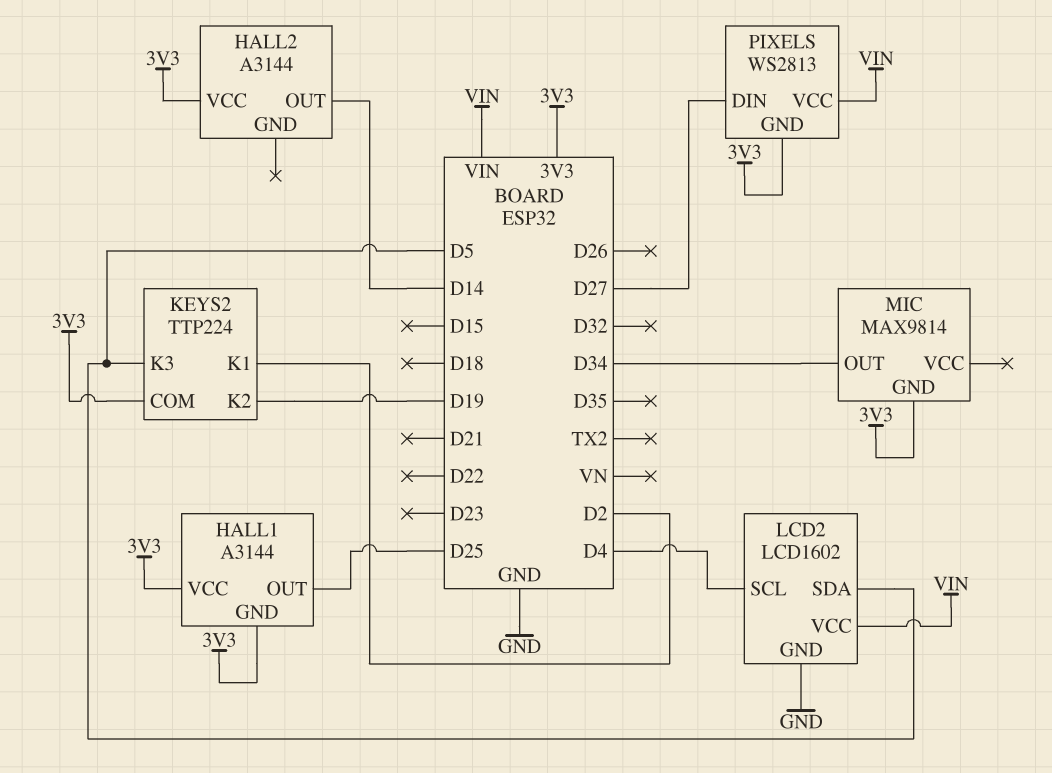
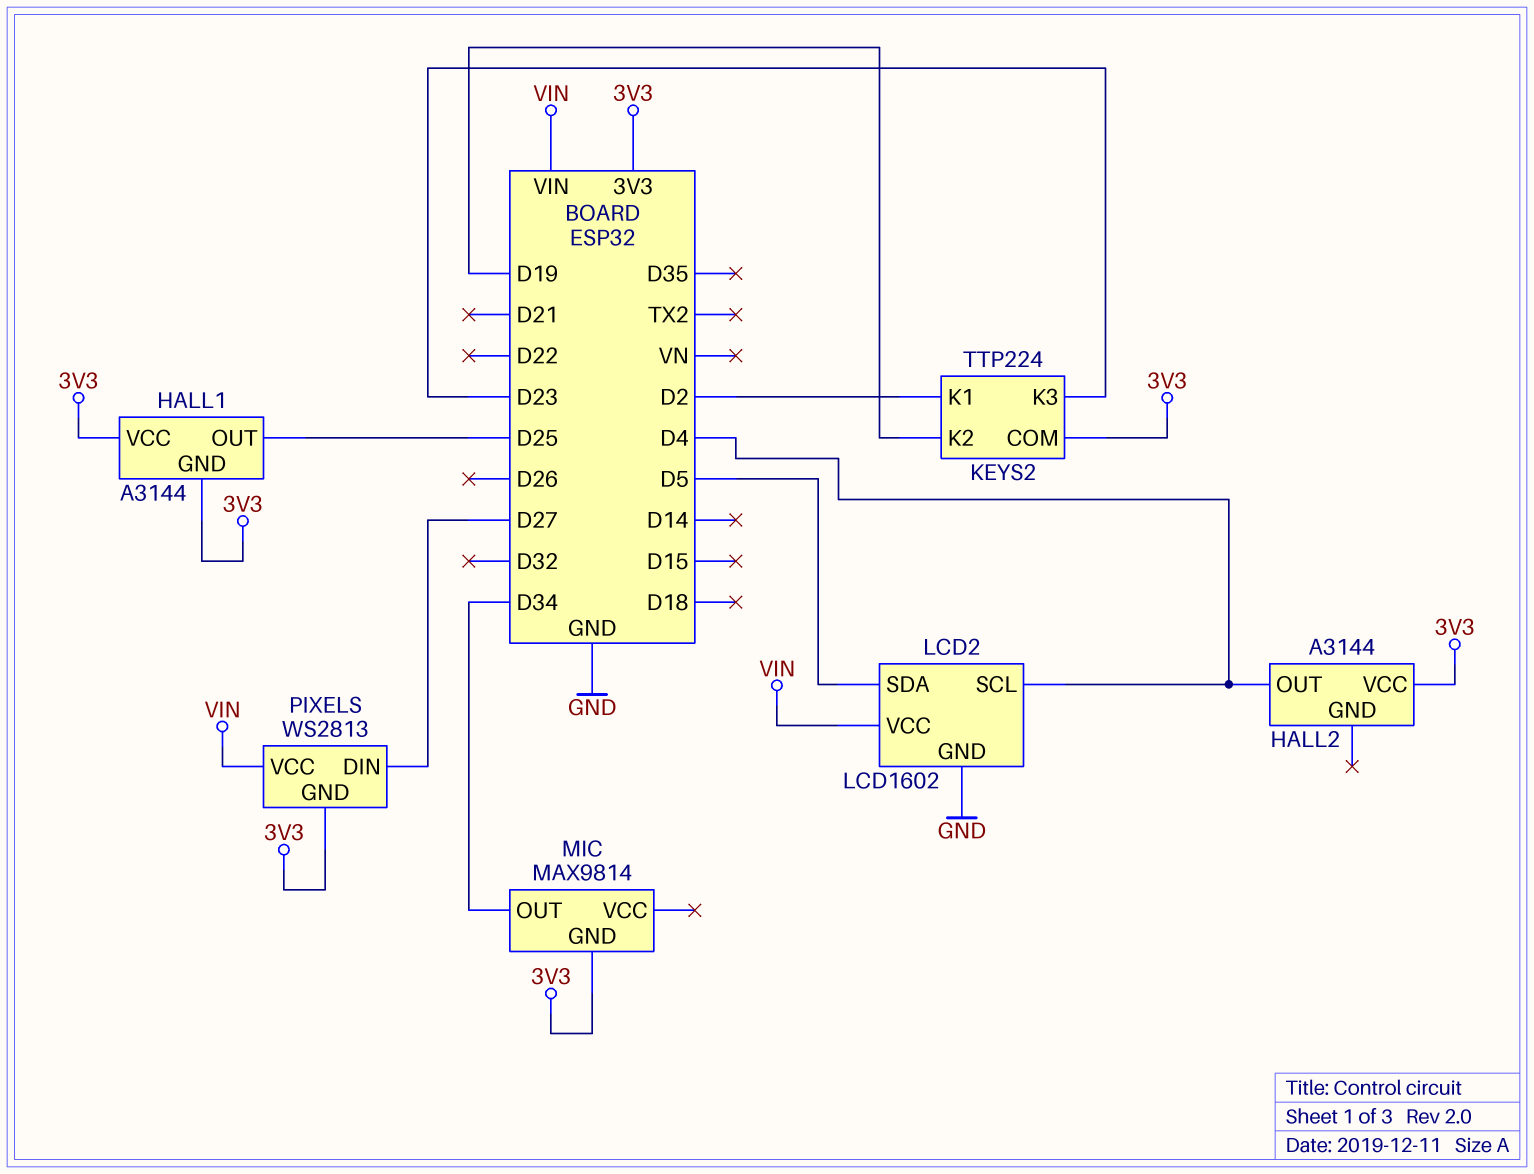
HALL2 pin OUT: D14 -> D4
KEYS2 pin K3: D5 -> D23

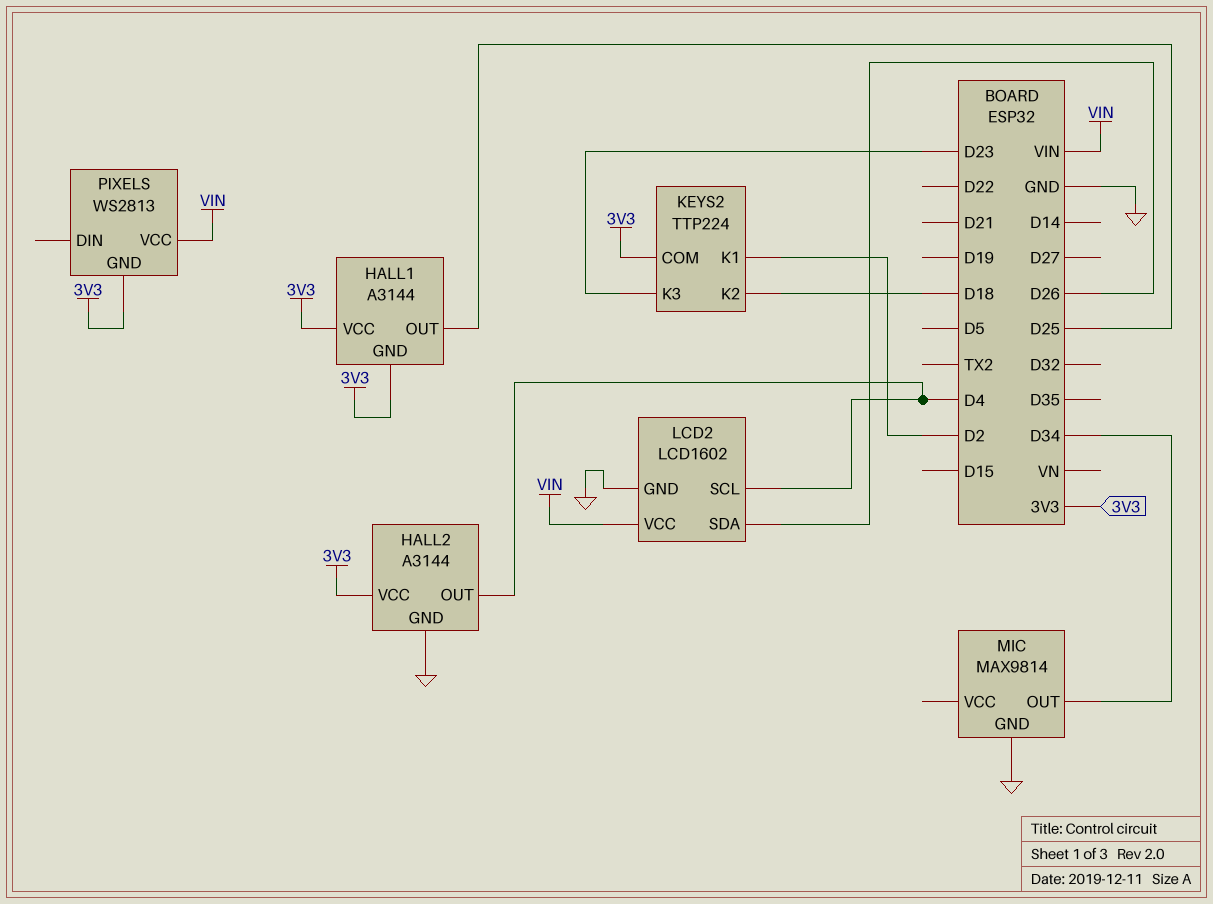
HALL2 pin GND: none -> GND
KEYS2 pin K2: D19 -> D18
LCD2 pin SDA: D5 -> D26
MIC pin GND: 3V3 -> GND
PIXELS pin DIN: D27 -> none

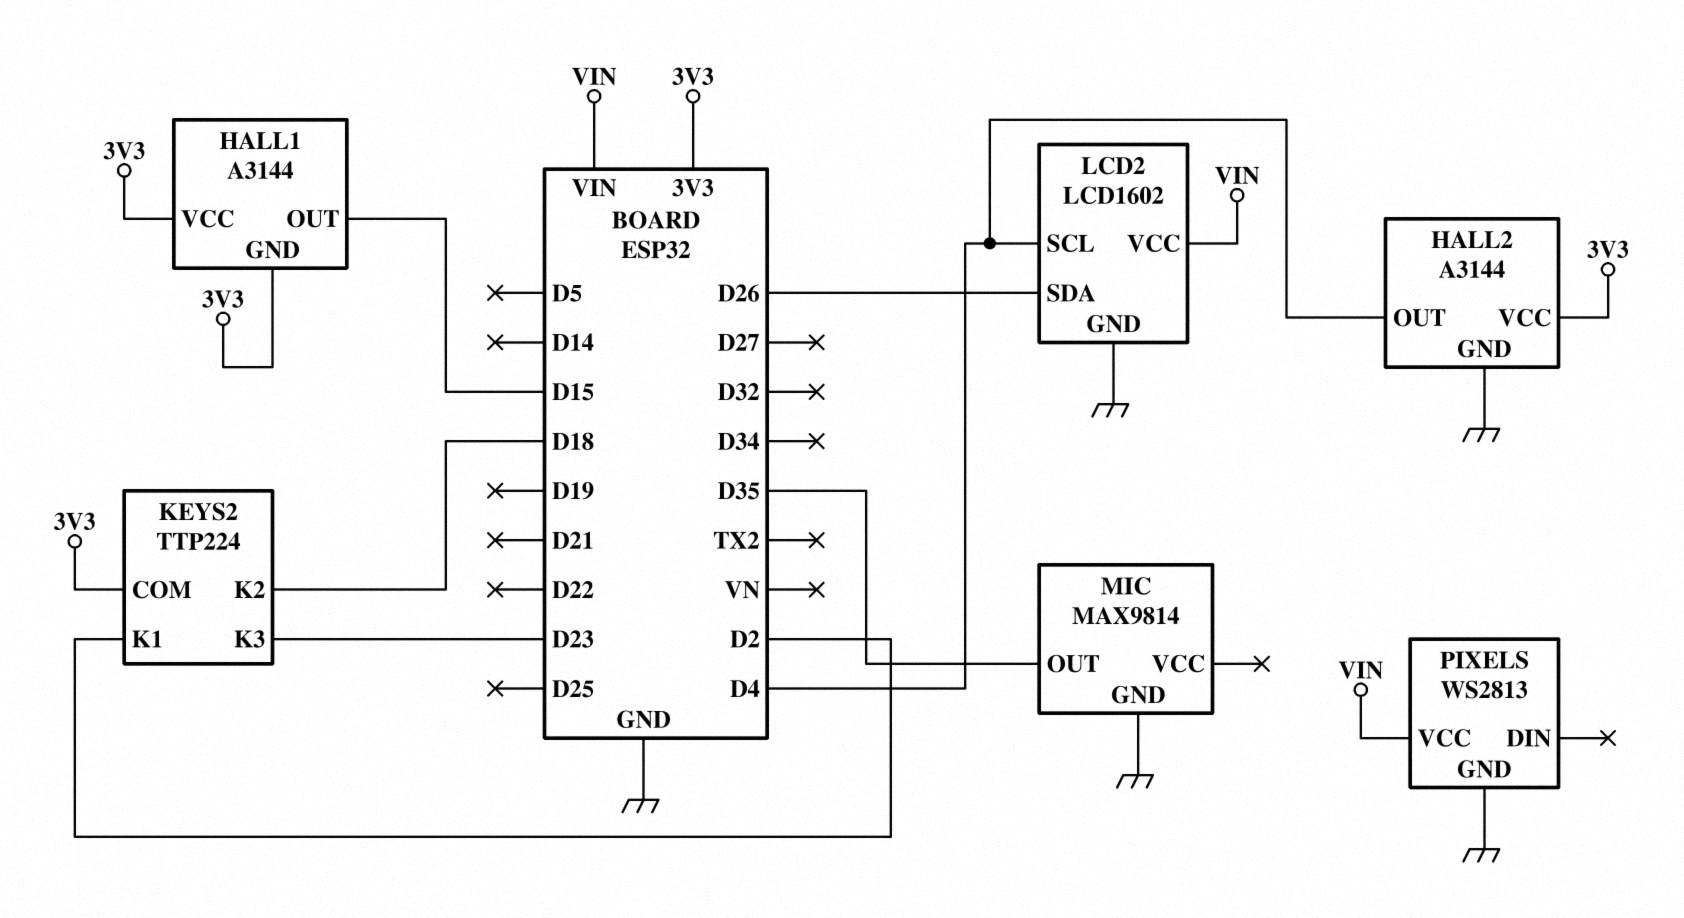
HALL1 pin OUT: D25 -> D15
MIC pin OUT: D34 -> D35
PIXELS pin GND: 3V3 -> GND

